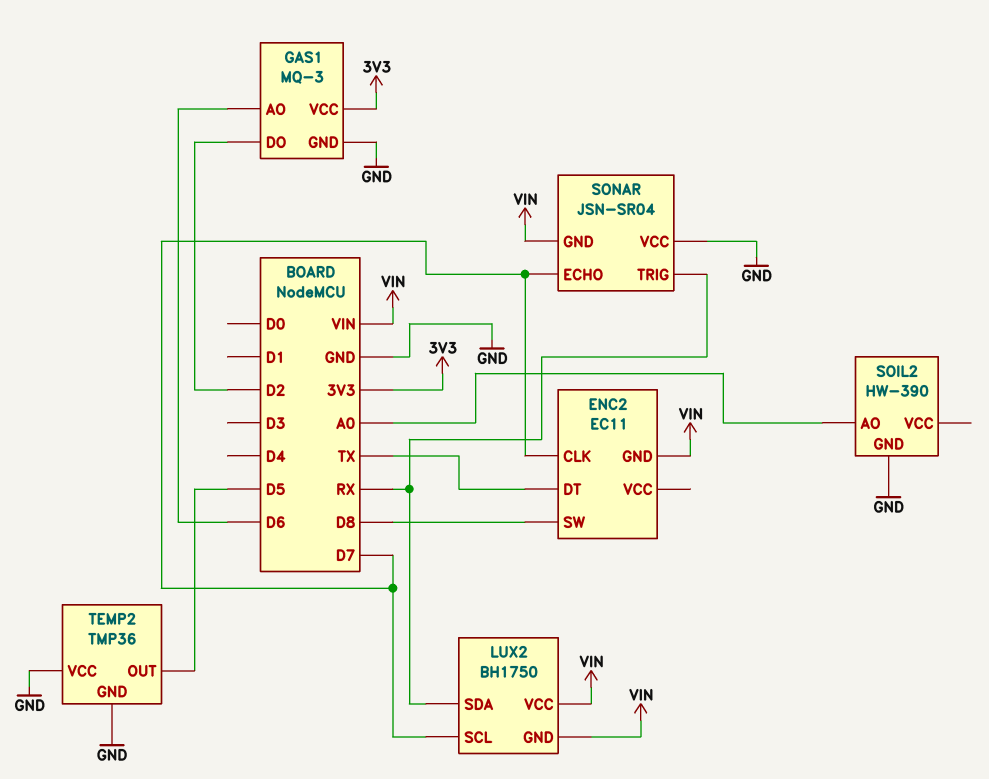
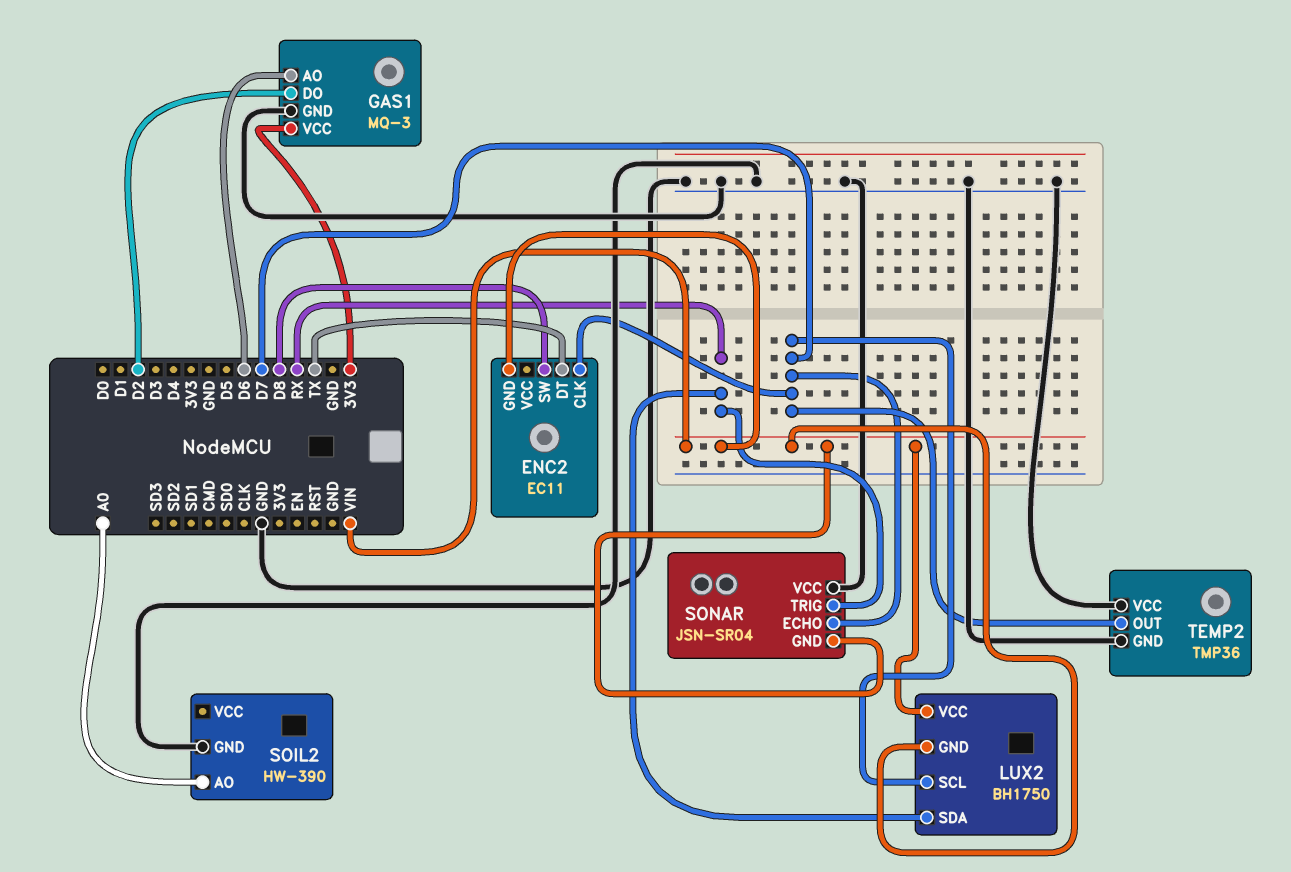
TEMP2 pin OUT: D5 -> D7

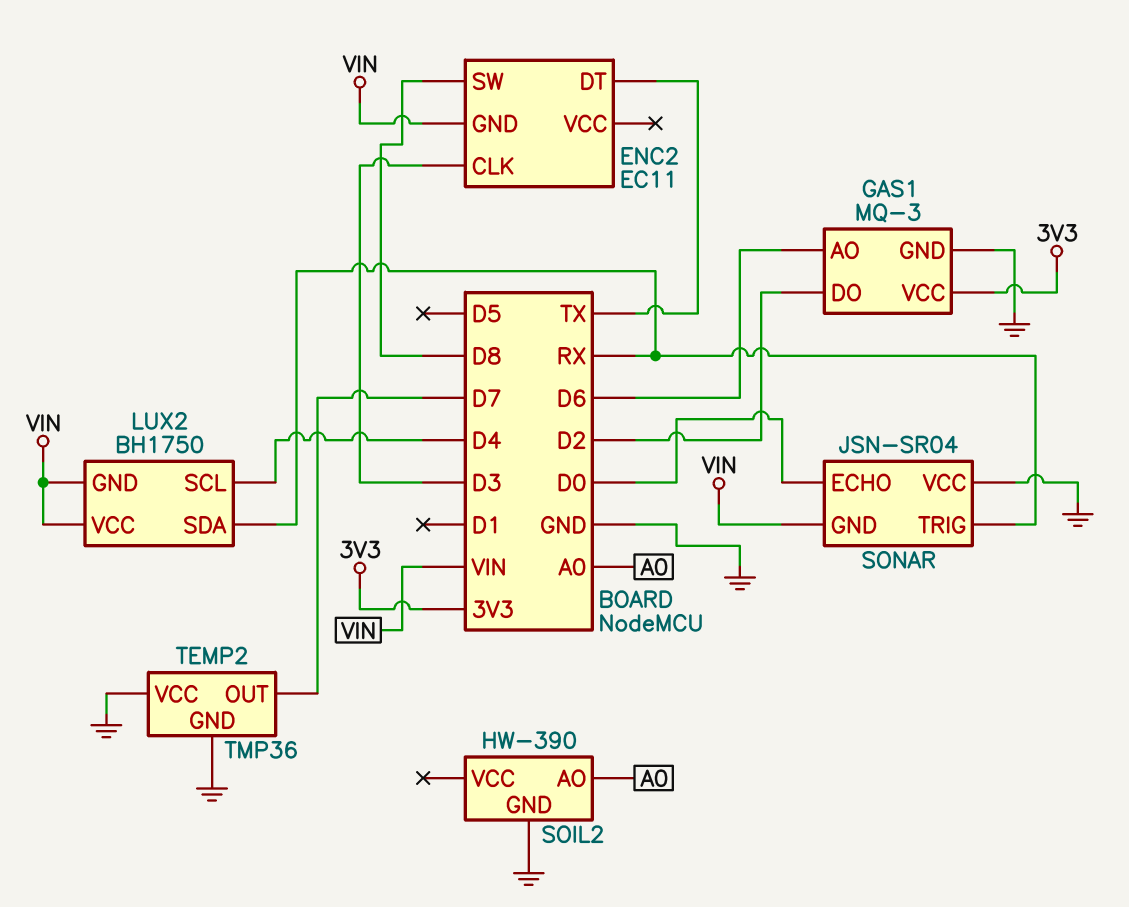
ENC2 pin CLK: D7 -> D3
LUX2 pin SCL: D7 -> D4
SONAR pin ECHO: D7 -> D0

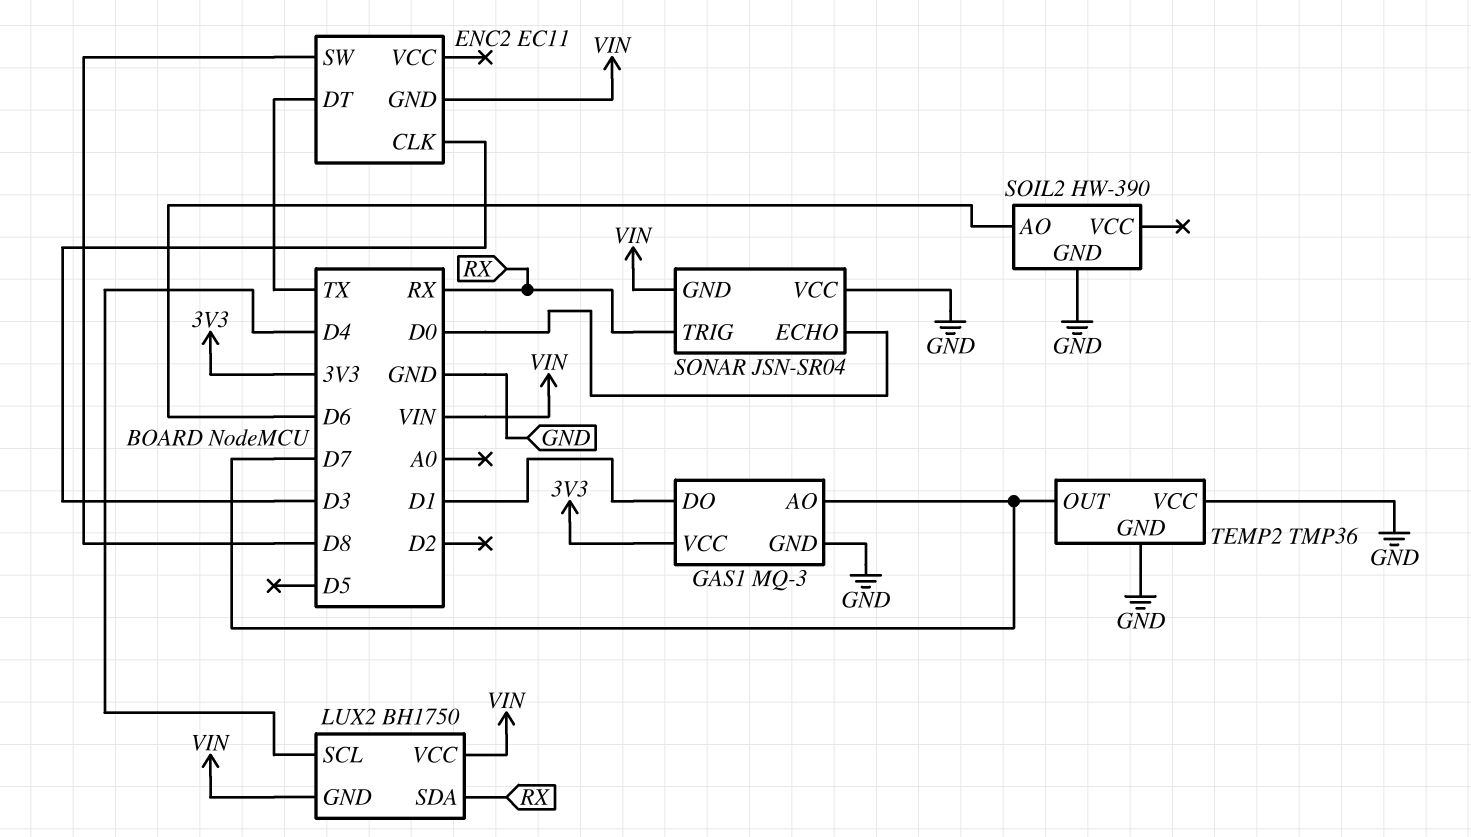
GAS1 pin AO: D6 -> D7
GAS1 pin DO: D2 -> D1
SOIL2 pin AO: A0 -> D6

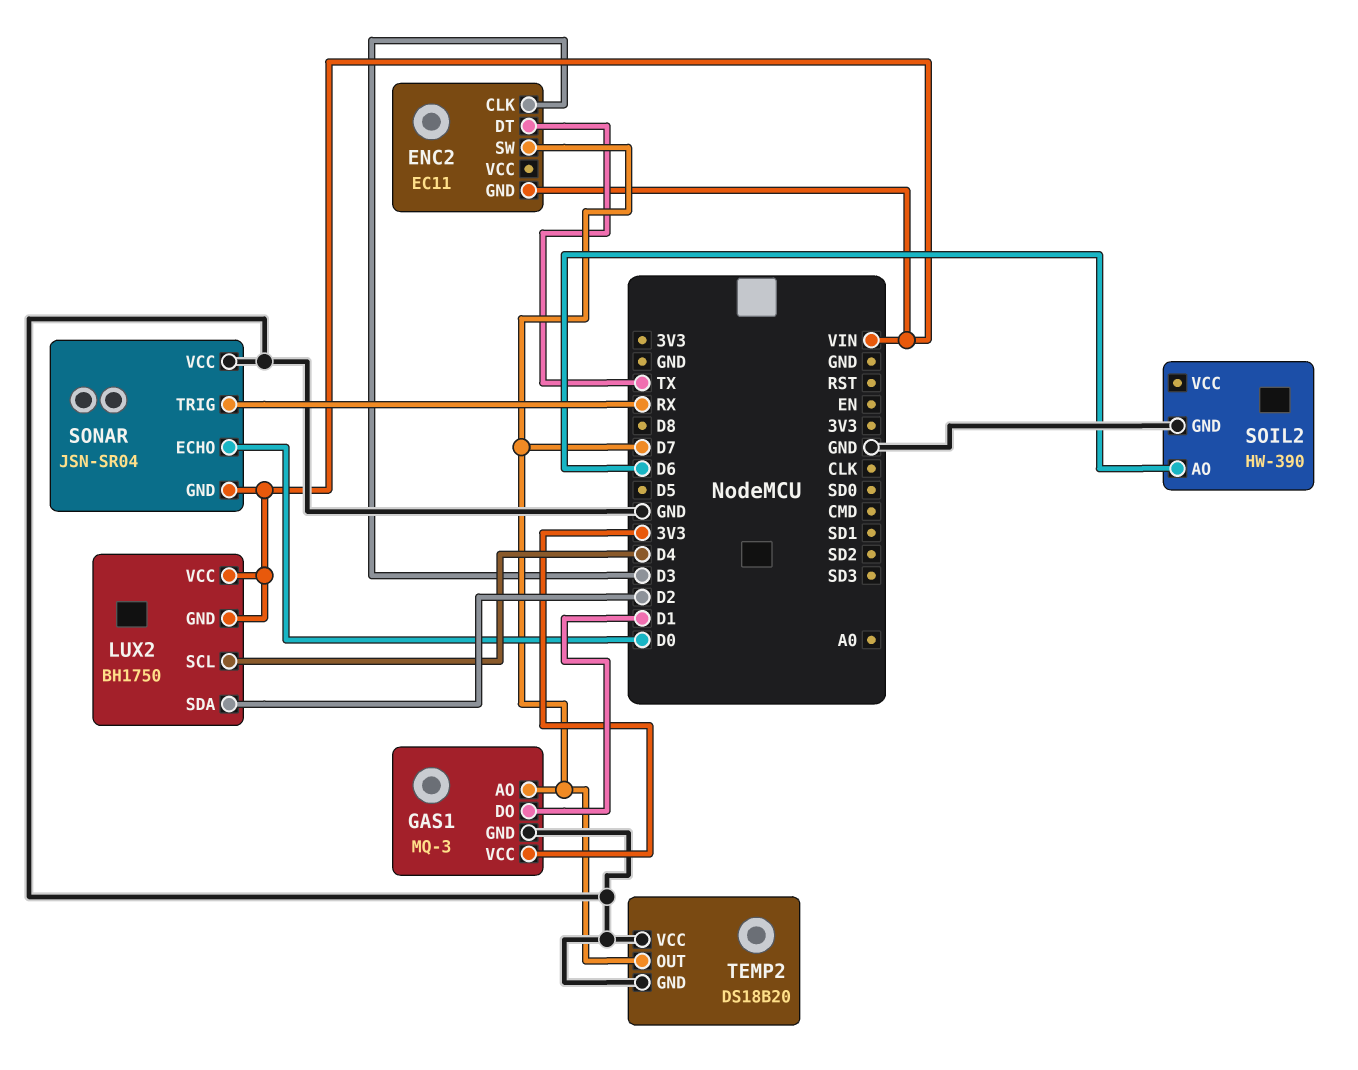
ENC2 pin SW: D8 -> D7
LUX2 pin SDA: RX -> D2
TEMP2: TMP36 -> DS18B20

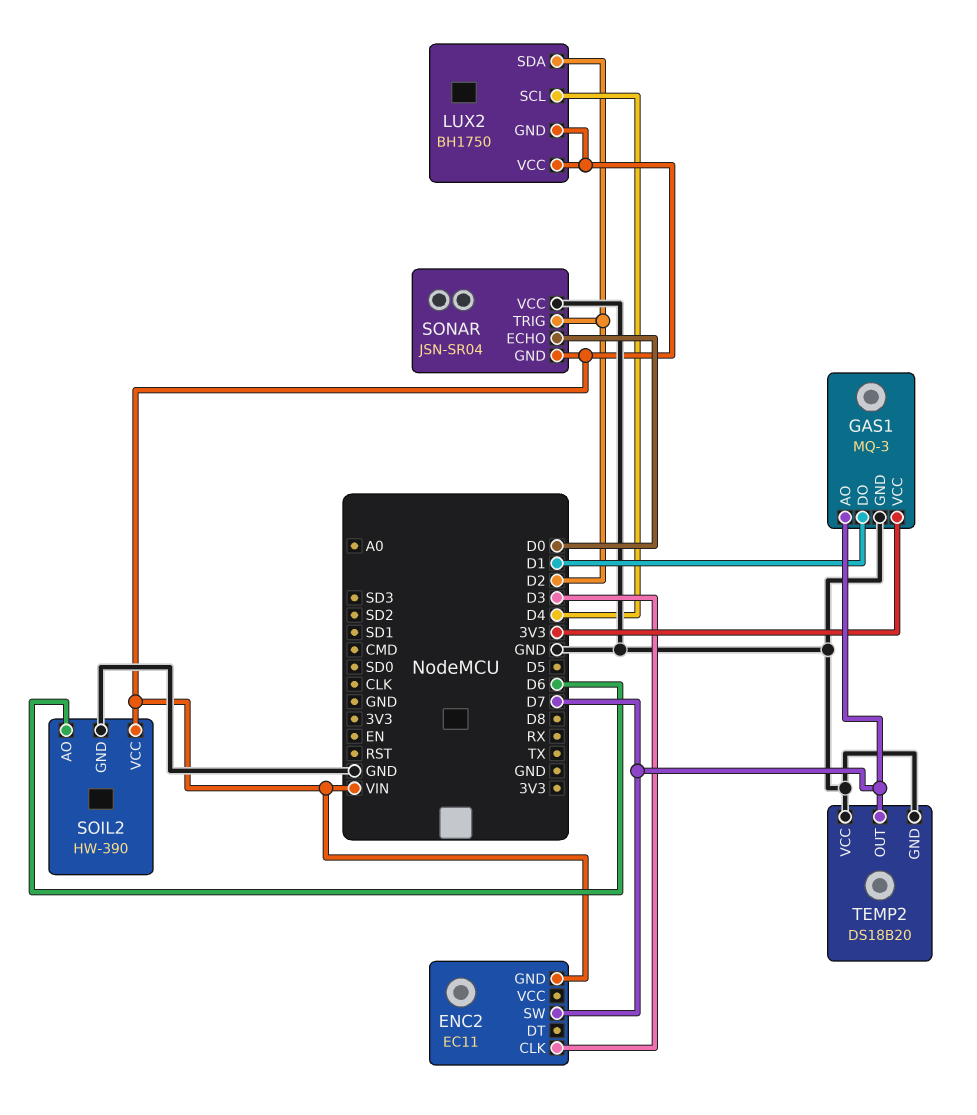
ENC2 pin DT: TX -> none
SOIL2 pin VCC: none -> VIN
SONAR pin TRIG: RX -> D2

